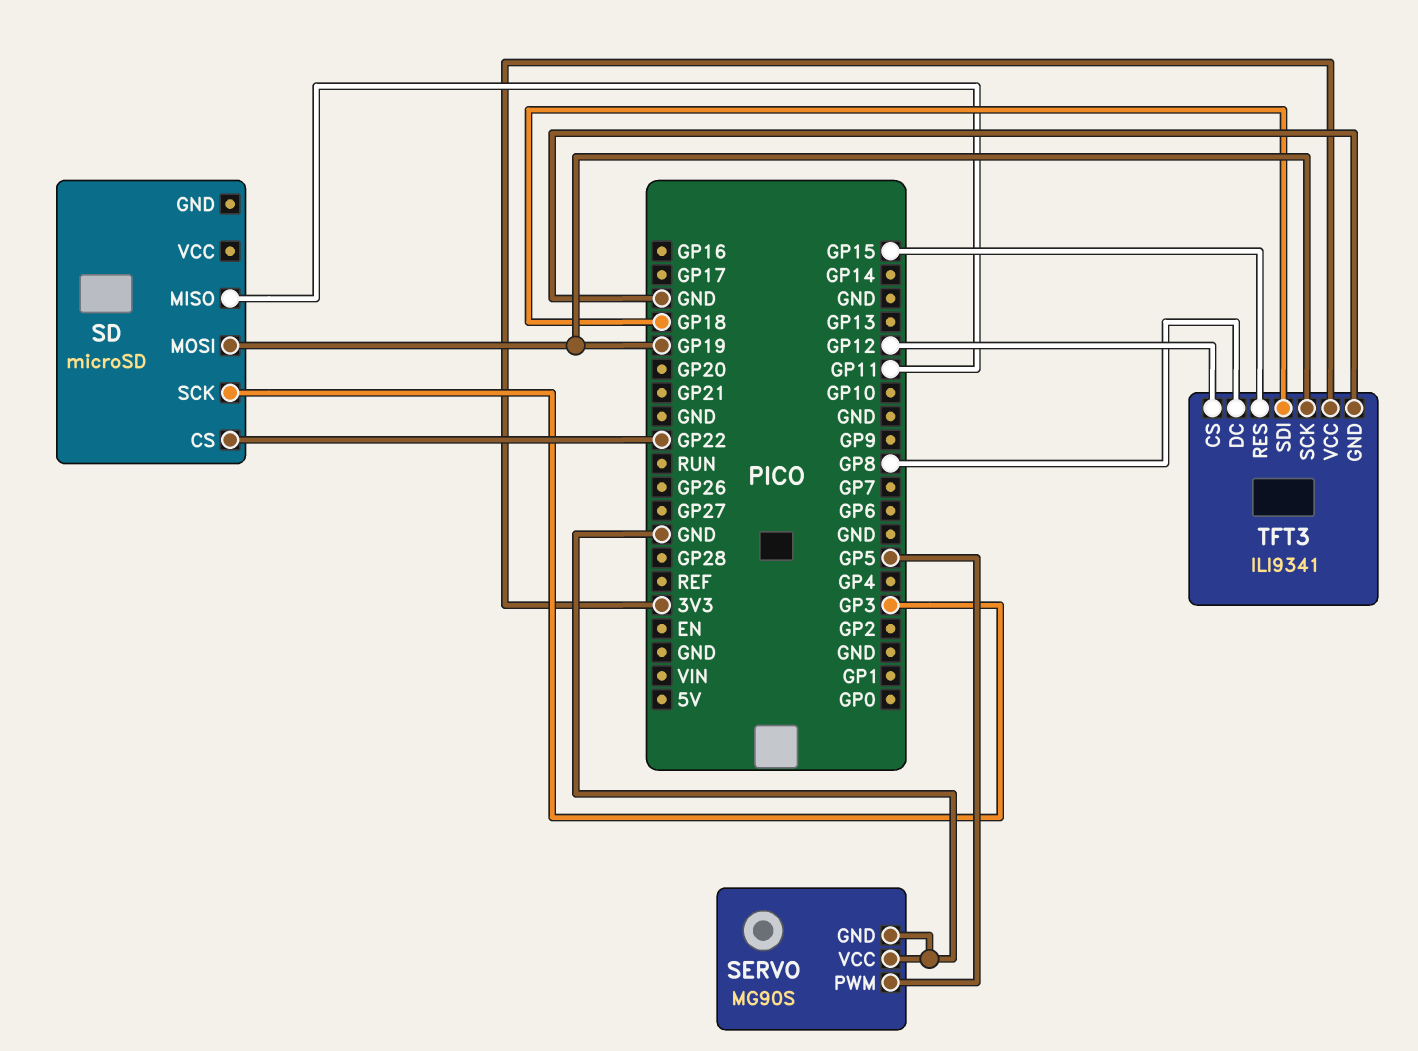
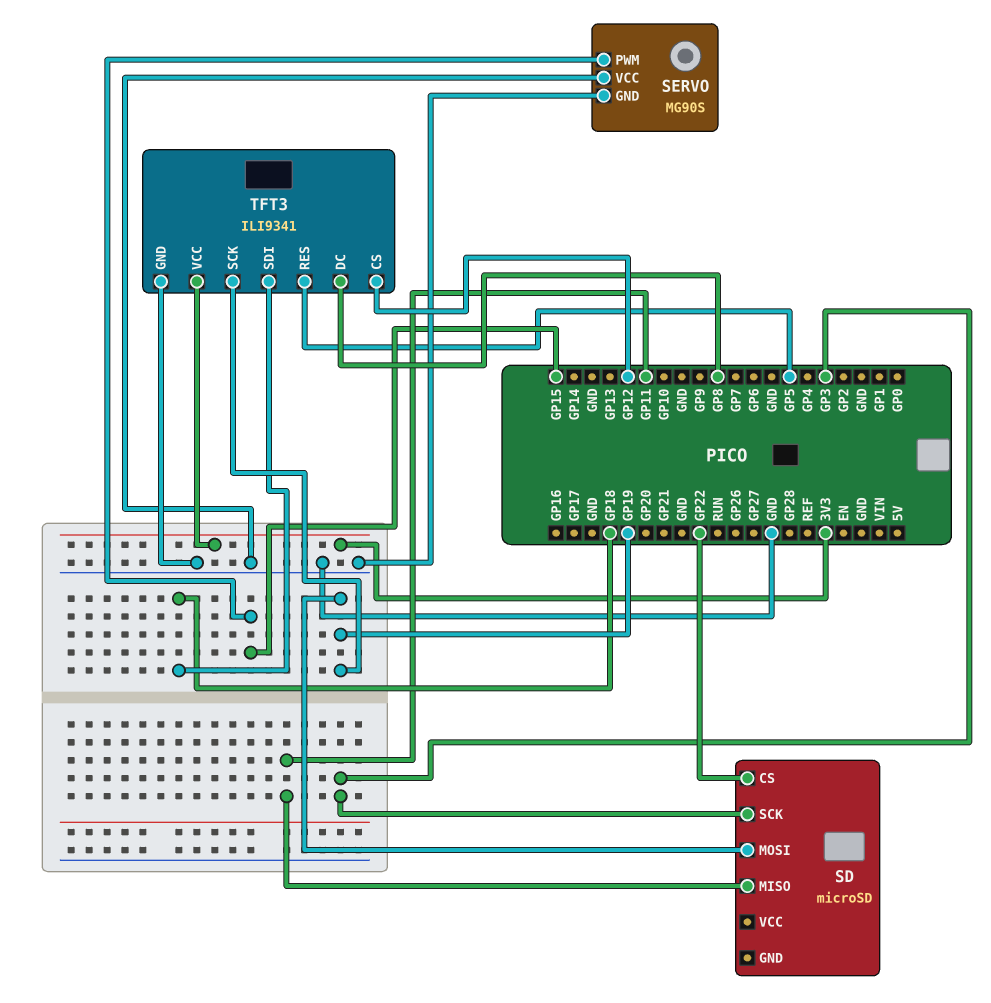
SERVO pin PWM: GP5 -> GP15
TFT3 pin RES: GP15 -> GP5

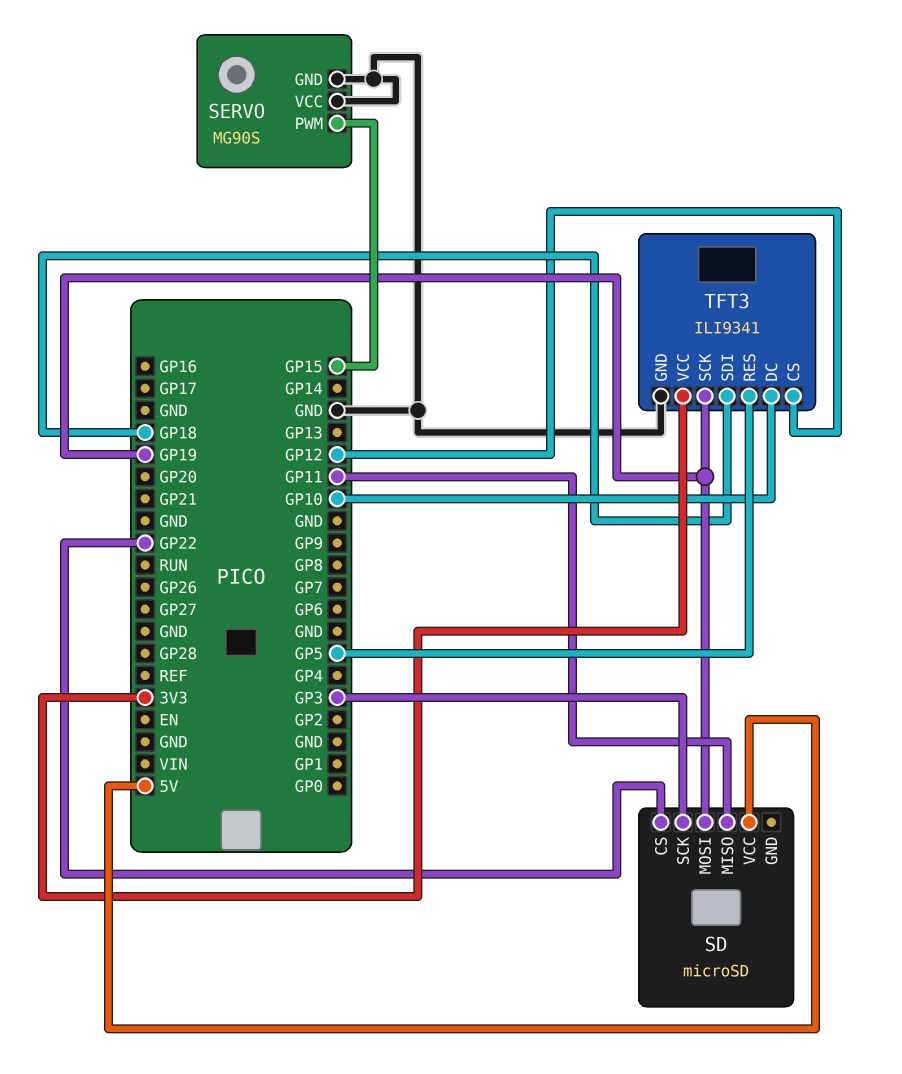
SD pin VCC: none -> 5V
TFT3 pin DC: GP8 -> GP10

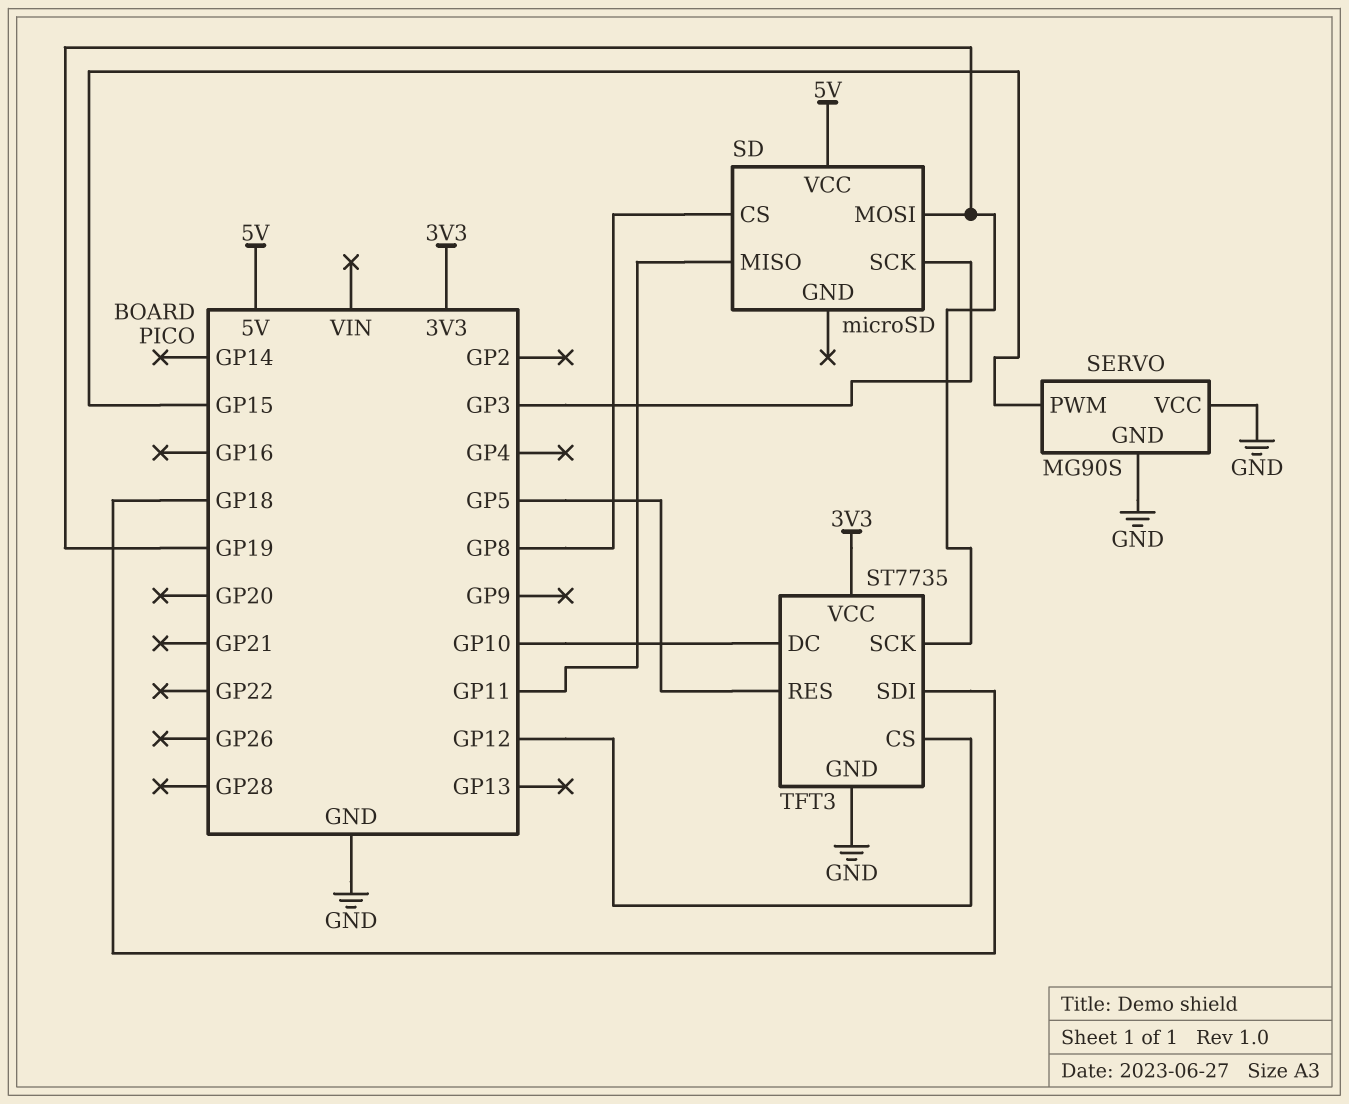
SD pin CS: GP22 -> GP8
TFT3: ILI9341 -> ST7735

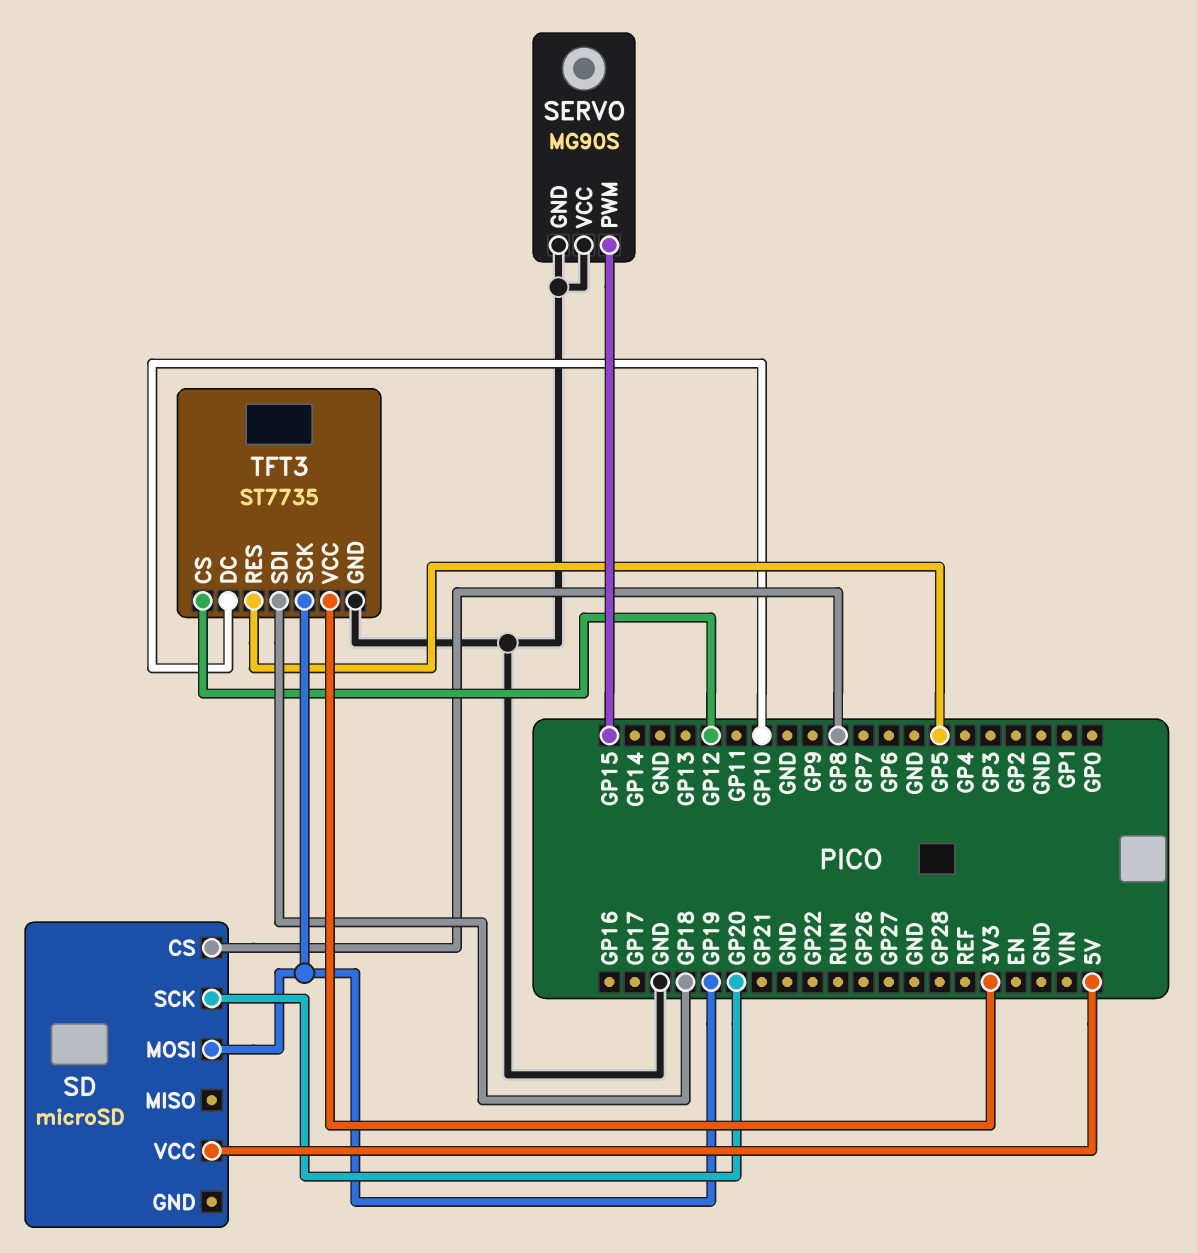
SD pin MISO: GP11 -> none
SD pin SCK: GP3 -> GP20

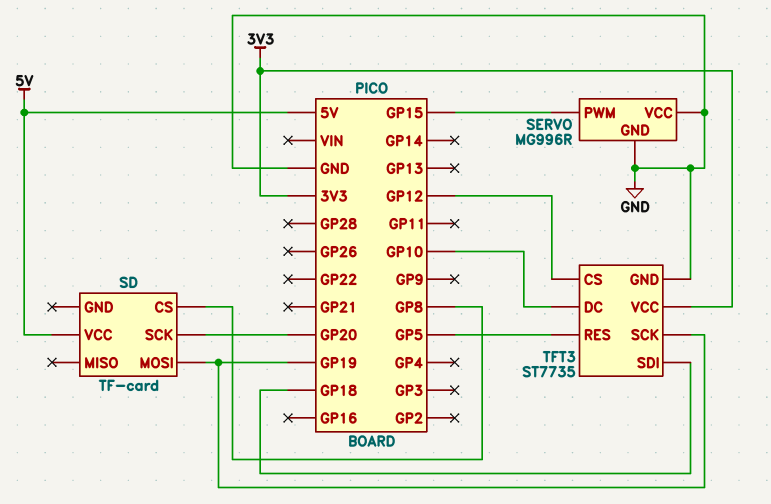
SD: microSD -> TF-card
SERVO: MG90S -> MG996R

